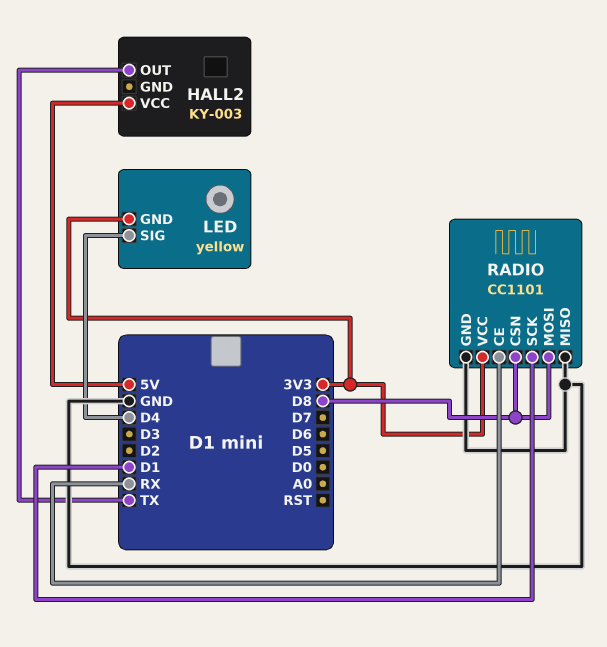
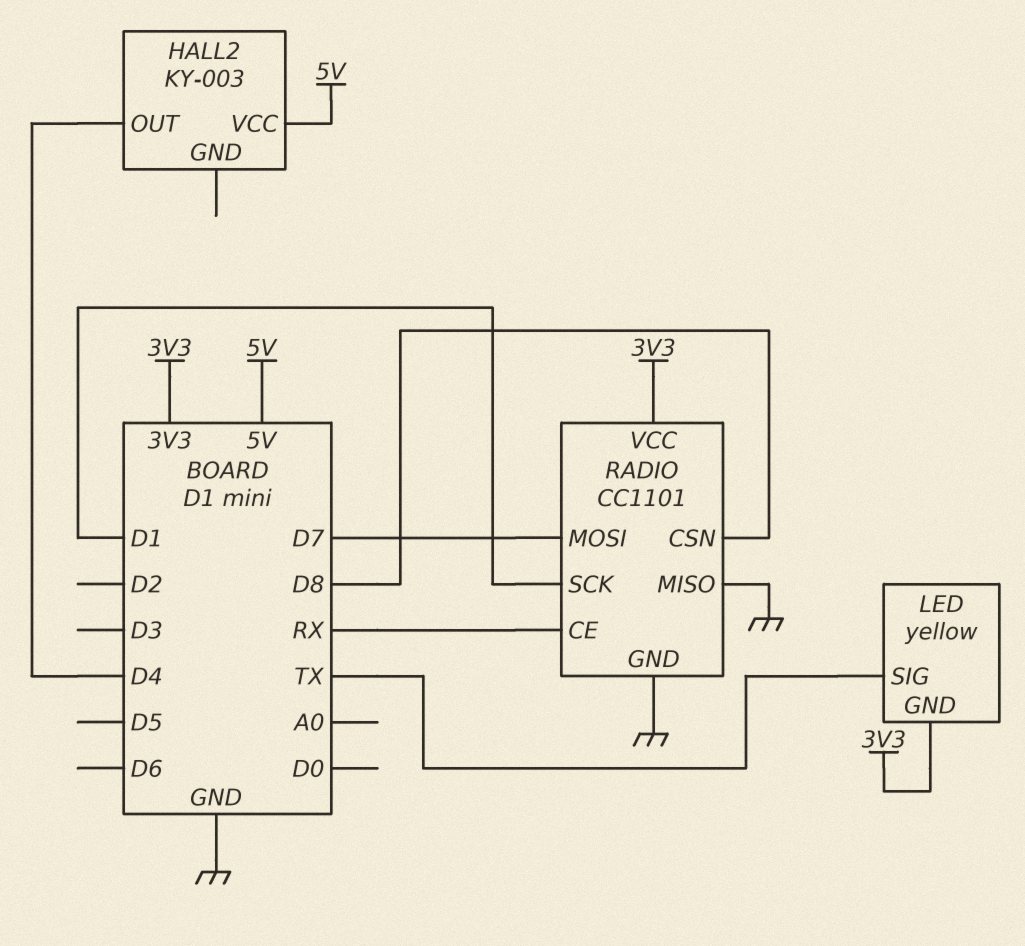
HALL2 pin OUT: TX -> D4
LED pin SIG: D4 -> TX
RADIO pin MOSI: D8 -> D7

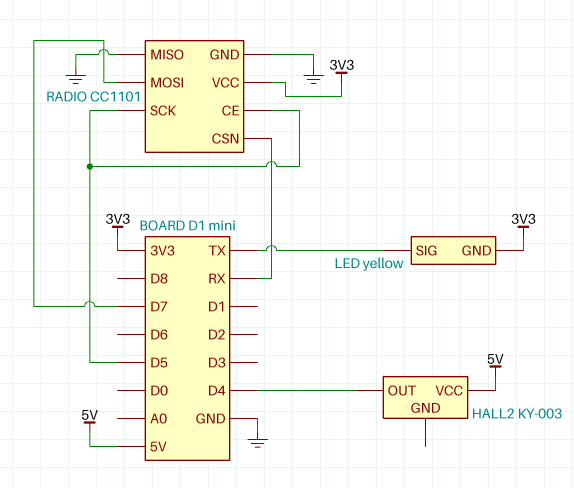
RADIO pin CE: RX -> D5
RADIO pin CSN: D8 -> RX
RADIO pin SCK: D1 -> D5

